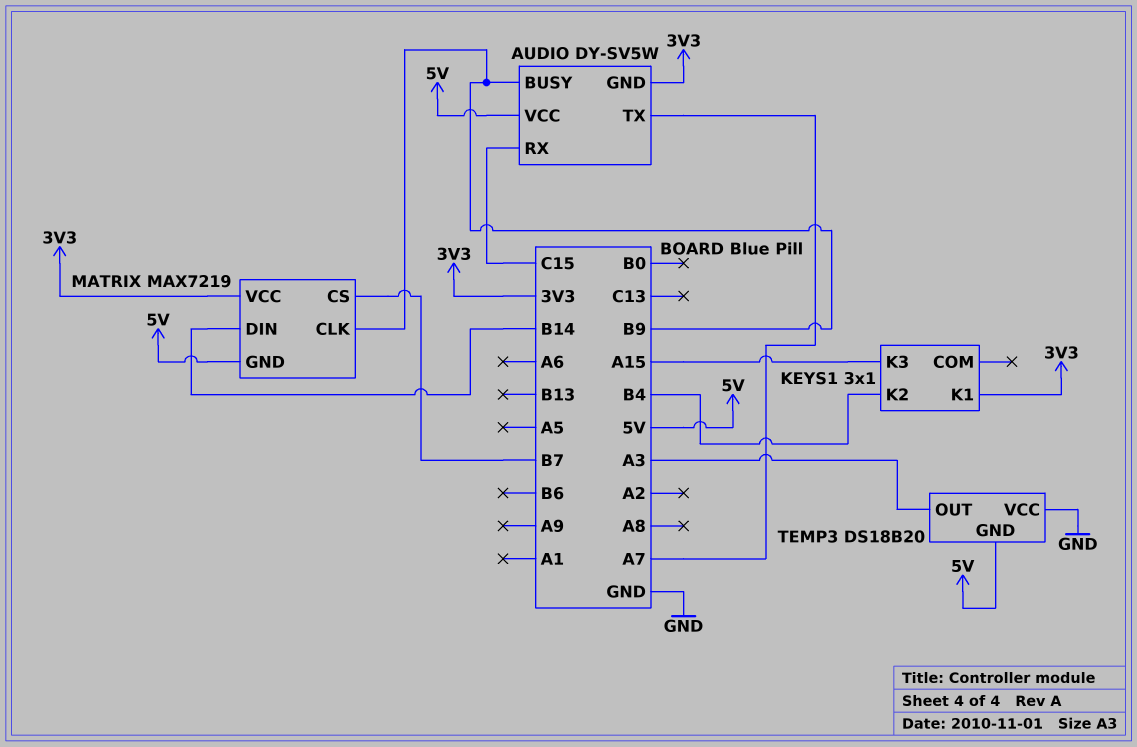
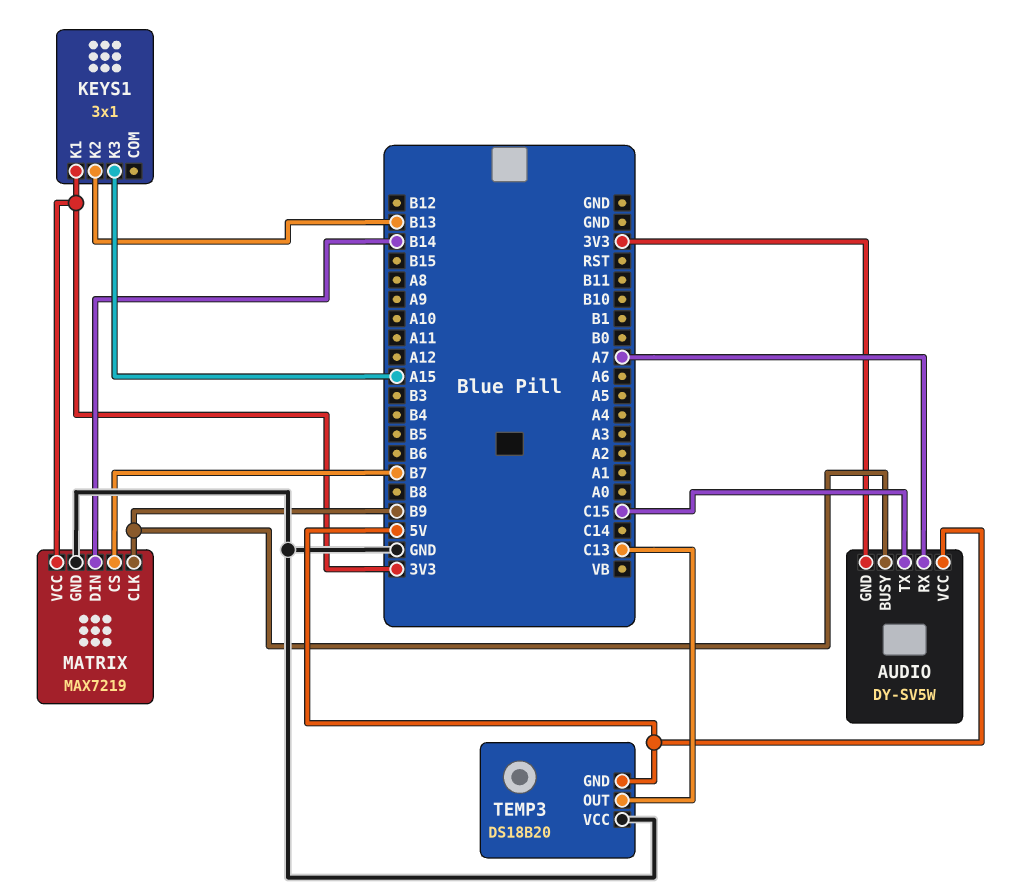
AUDIO pin RX: C15 -> A7
AUDIO pin TX: A7 -> C15
KEYS1 pin K2: B4 -> B13
MATRIX pin GND: 5V -> GND
TEMP3 pin OUT: A3 -> C13

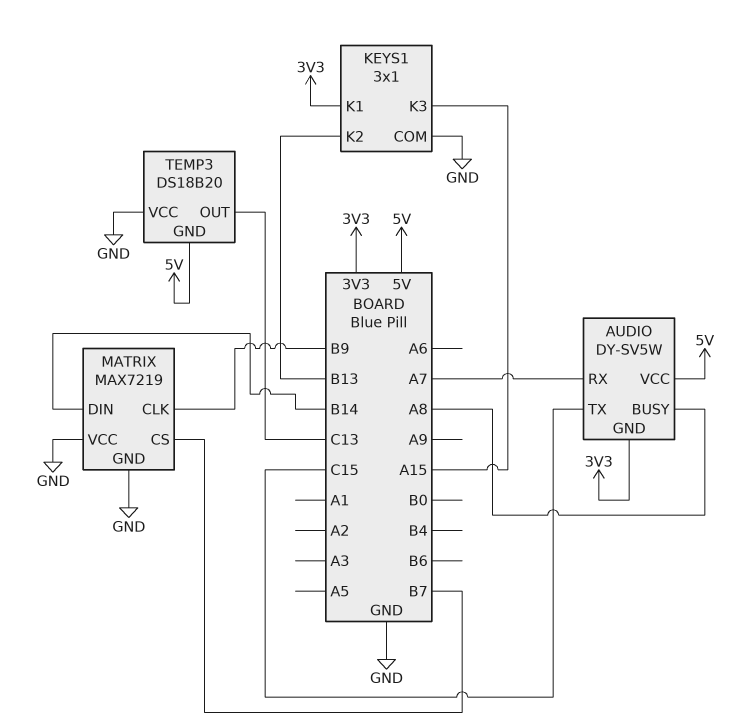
AUDIO pin BUSY: B9 -> A8
KEYS1 pin COM: none -> GND
MATRIX pin VCC: 3V3 -> GND

